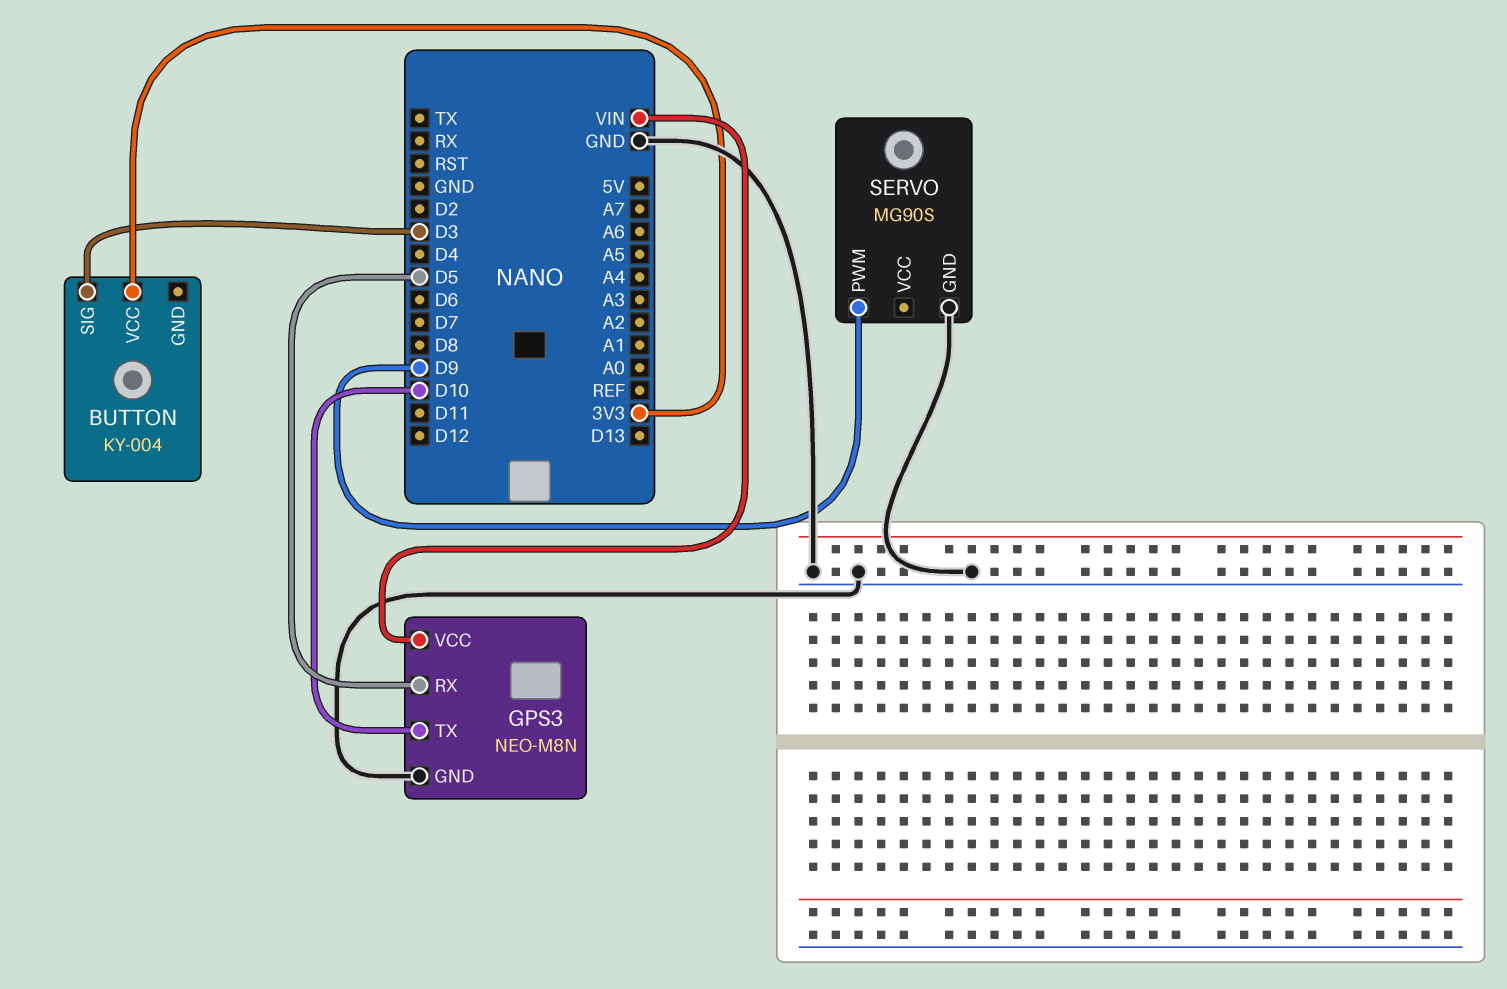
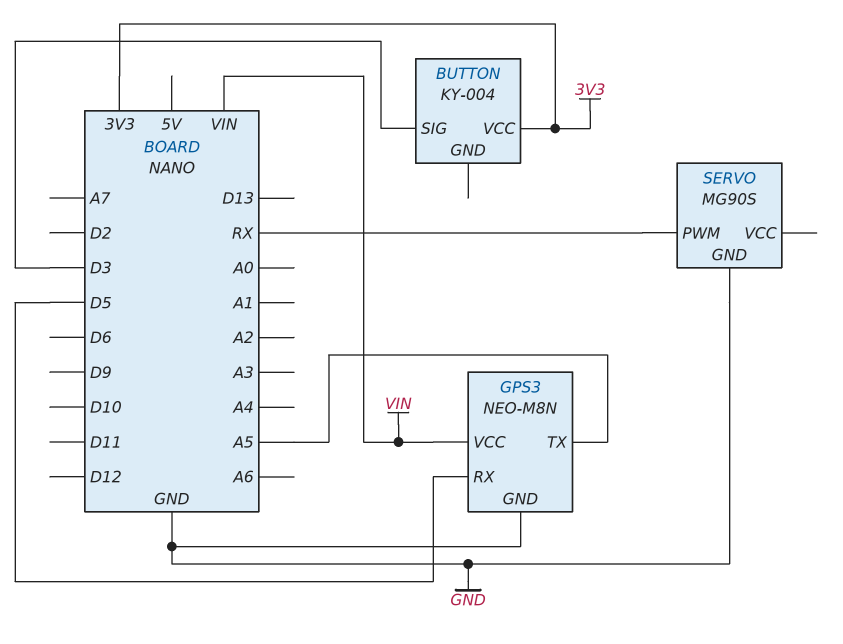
GPS3 pin TX: D10 -> A5
SERVO pin PWM: D9 -> RX

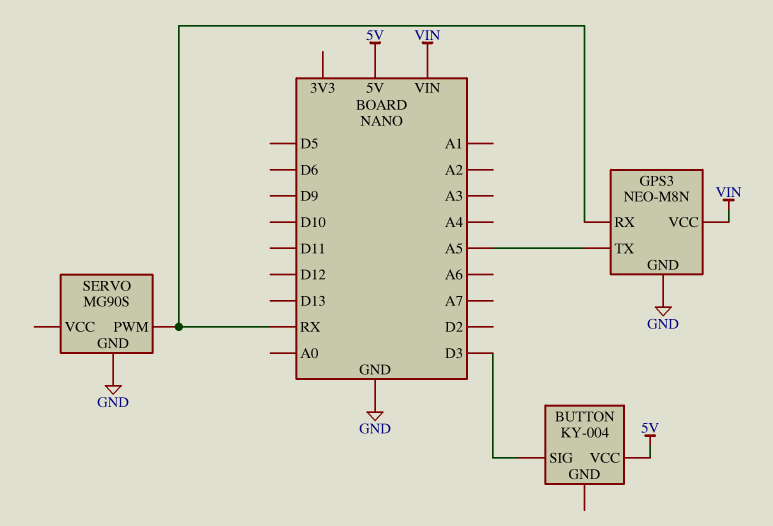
BUTTON pin VCC: 3V3 -> 5V
GPS3 pin RX: D5 -> RX

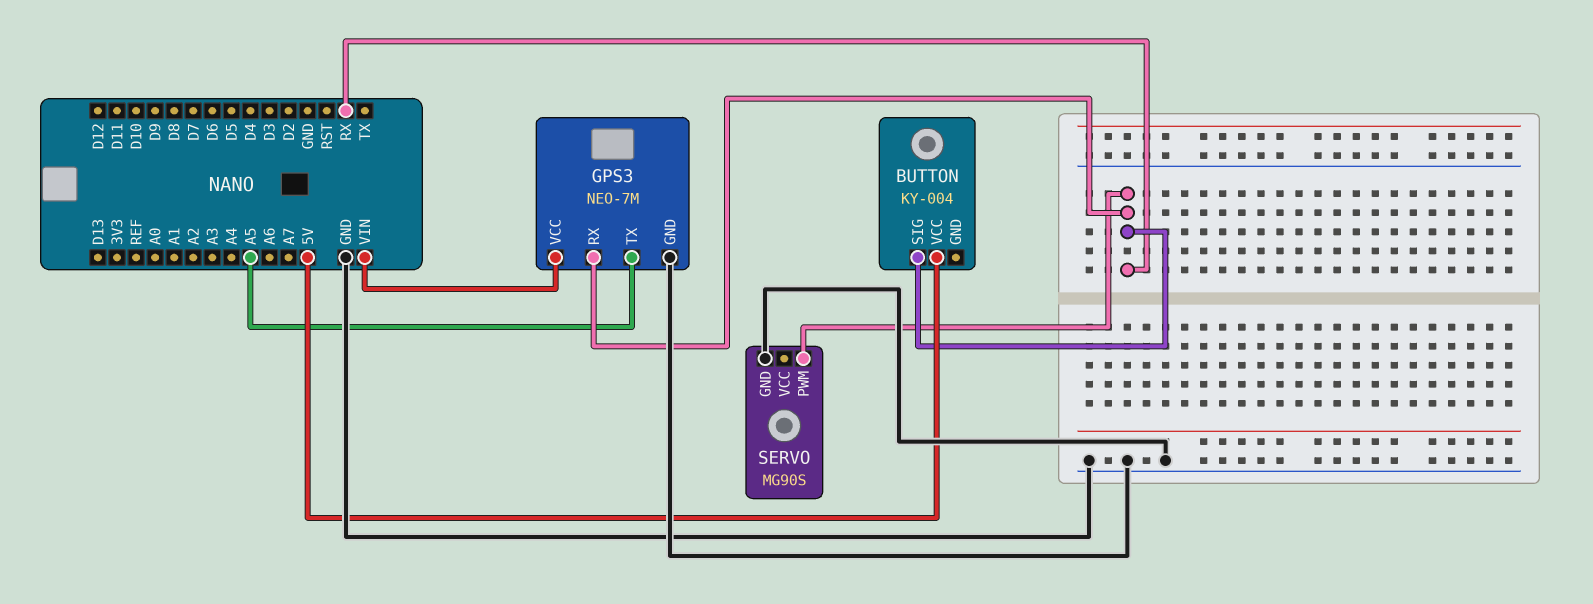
BUTTON pin SIG: D3 -> RX
GPS3: NEO-M8N -> NEO-7M

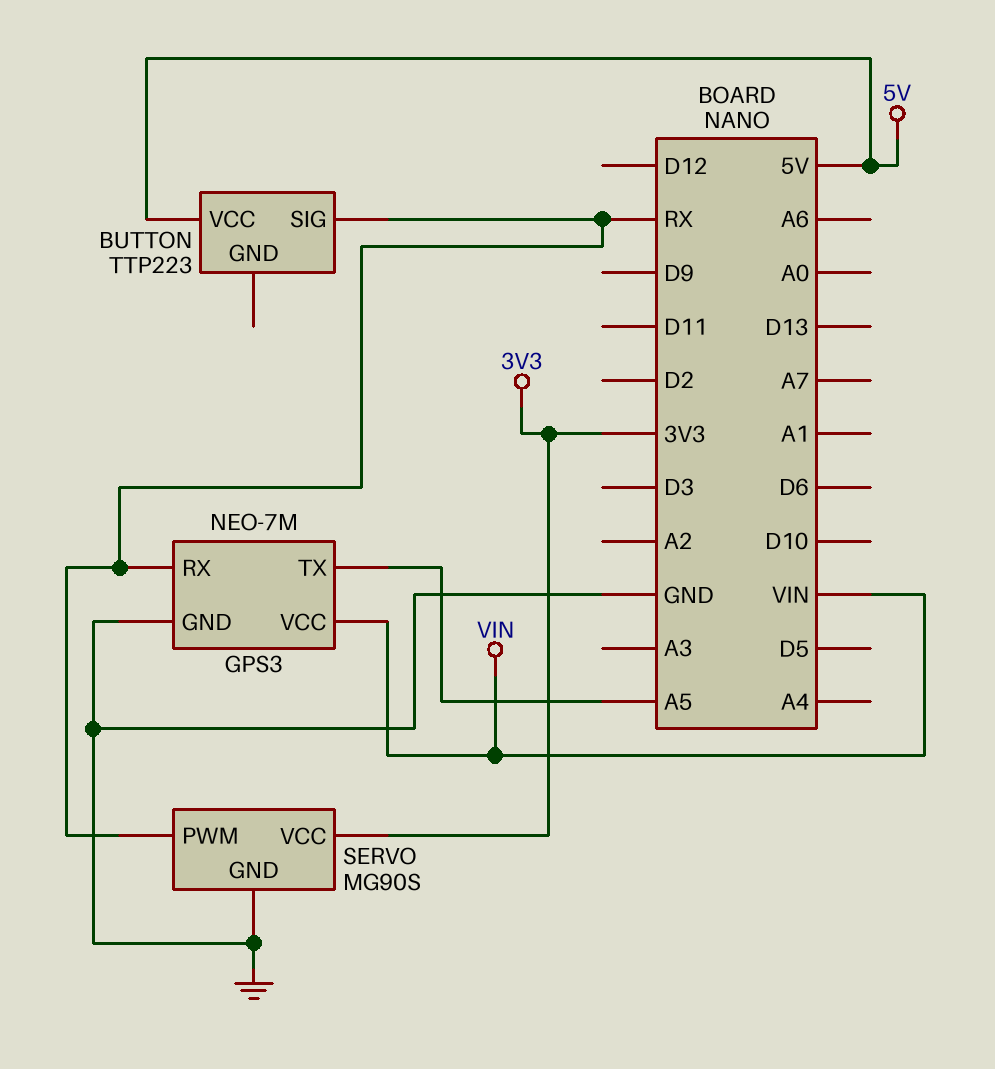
BUTTON: KY-004 -> TTP223
SERVO pin VCC: none -> 3V3

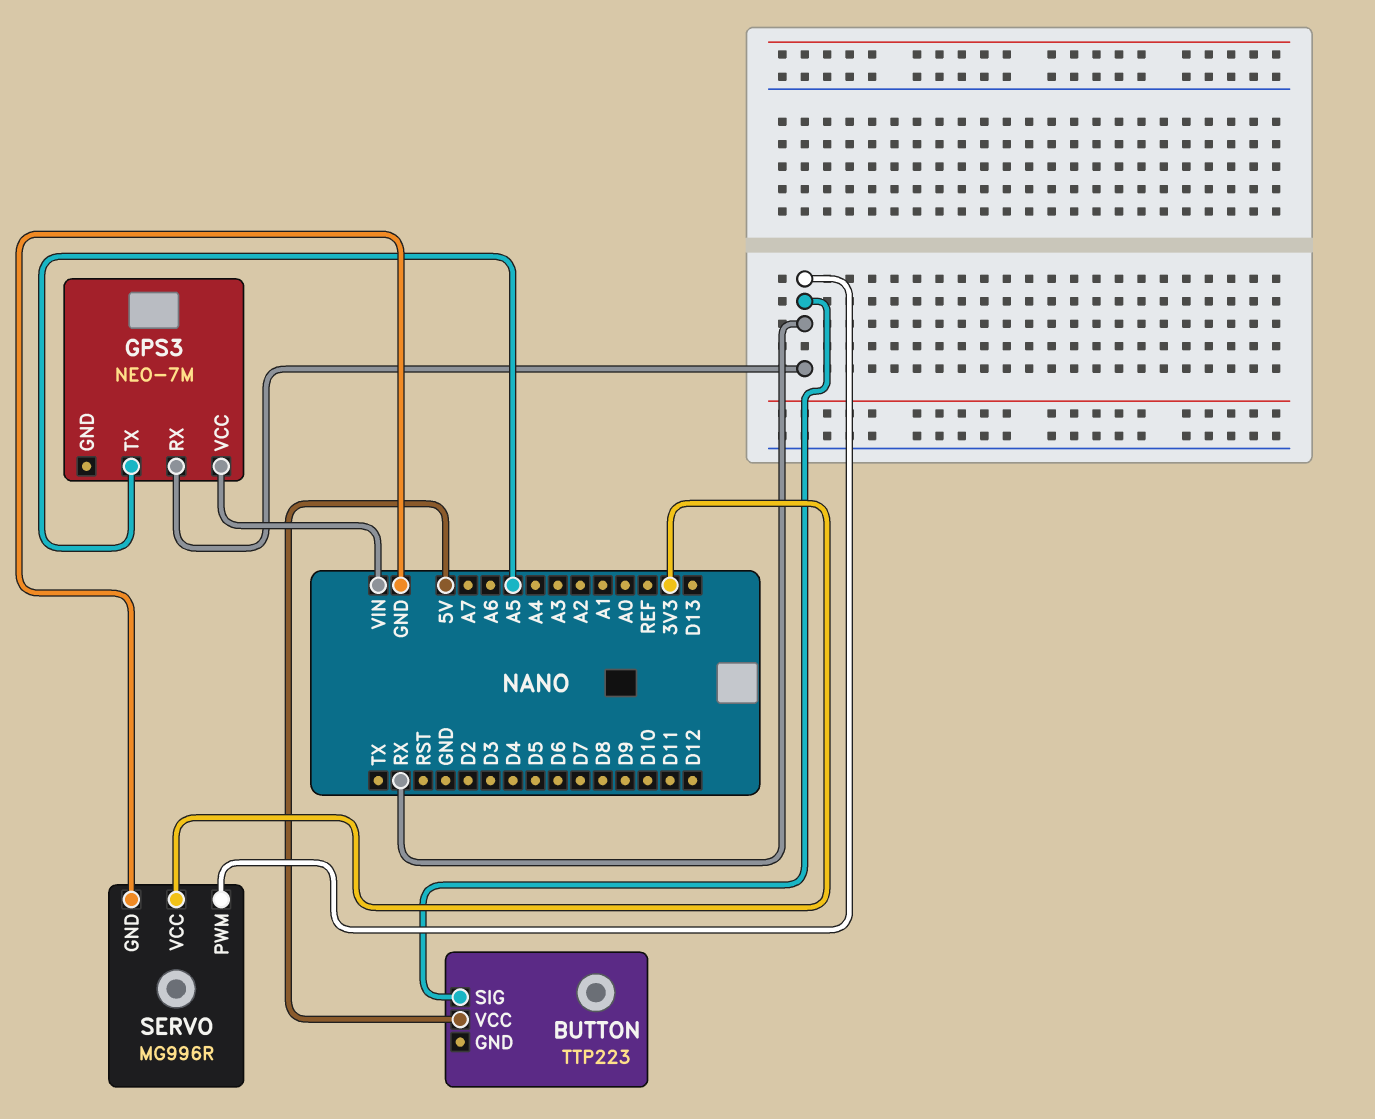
GPS3 pin GND: GND -> none
SERVO: MG90S -> MG996R

